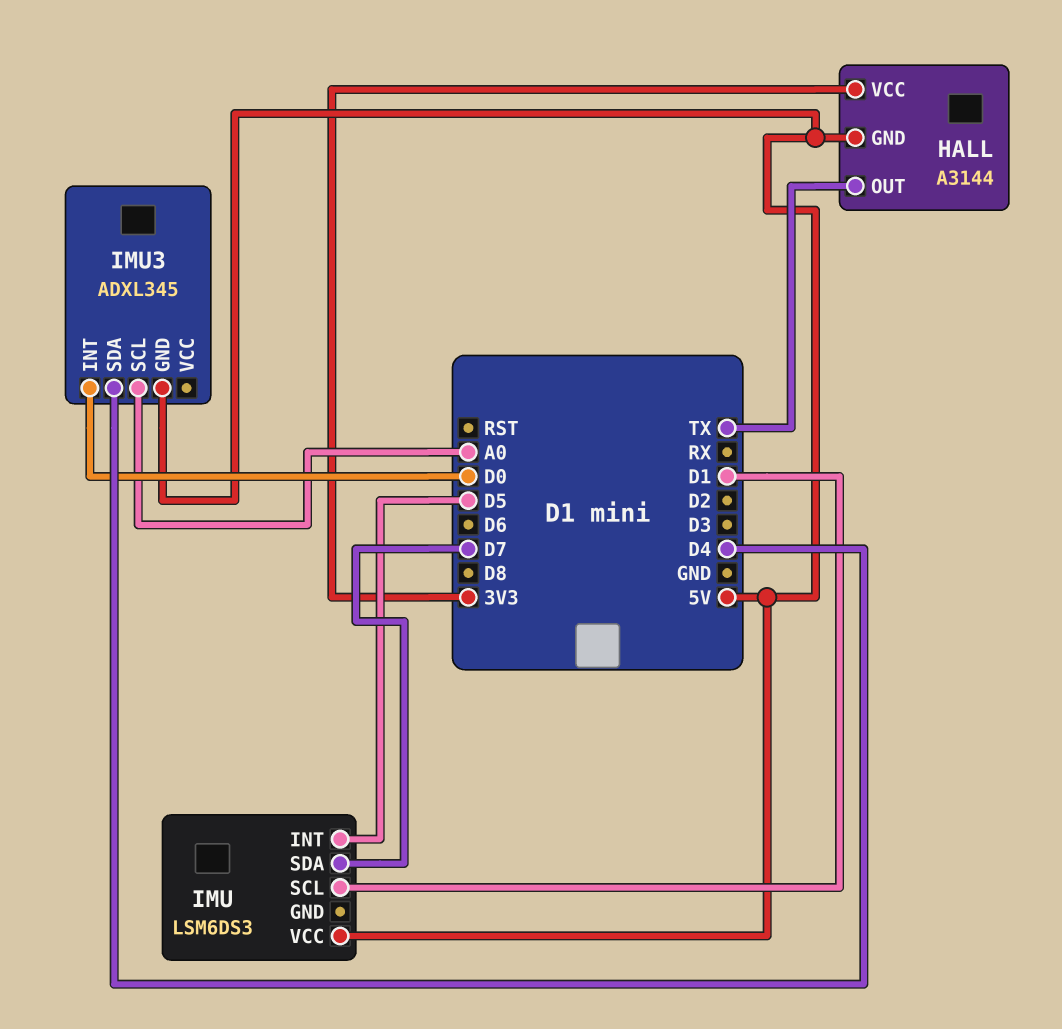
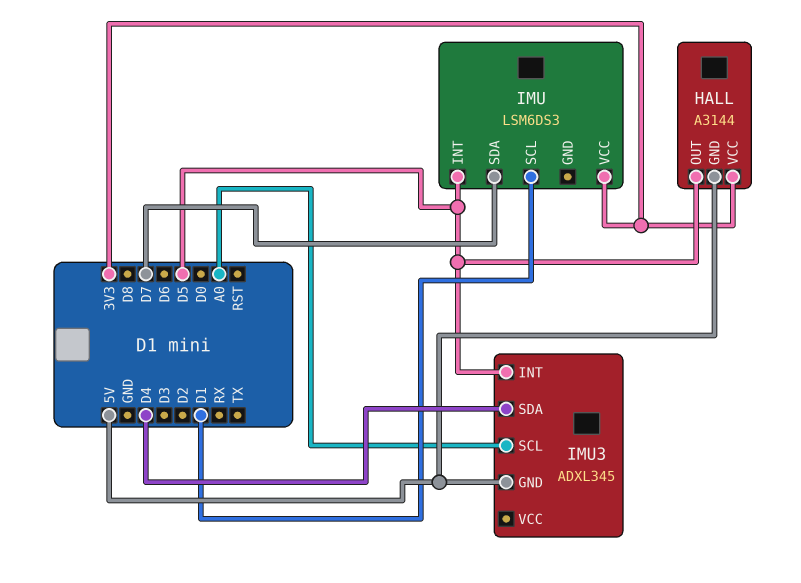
HALL pin OUT: TX -> D5
IMU pin VCC: 5V -> 3V3
IMU3 pin INT: D0 -> D5

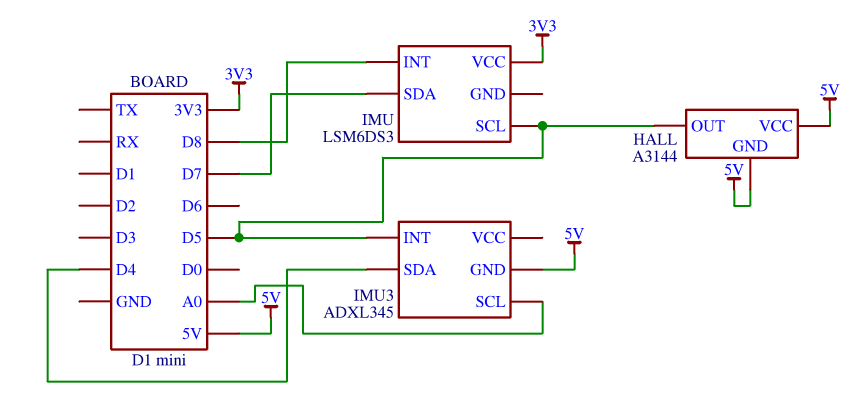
HALL pin VCC: 3V3 -> 5V
IMU pin INT: D5 -> D8
IMU pin SCL: D1 -> D5

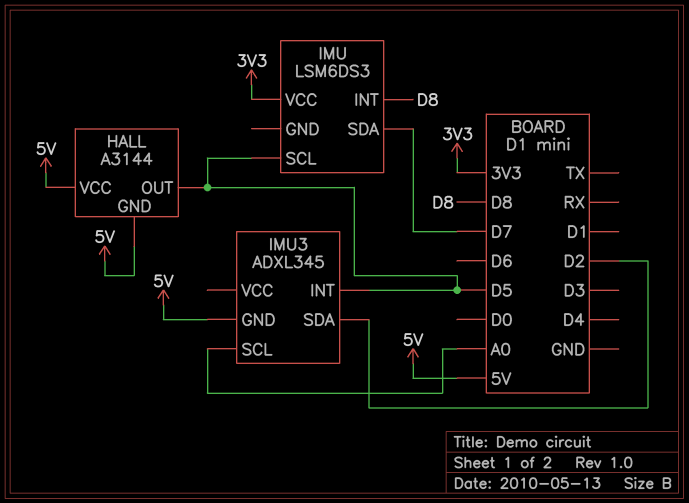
IMU3 pin SDA: D4 -> D2

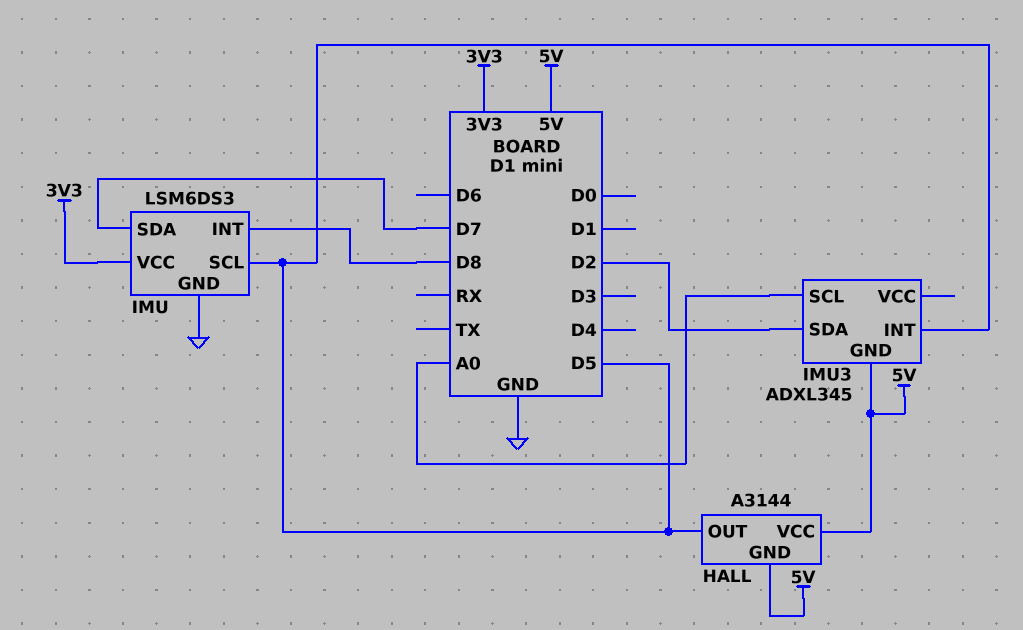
IMU pin GND: none -> GND

